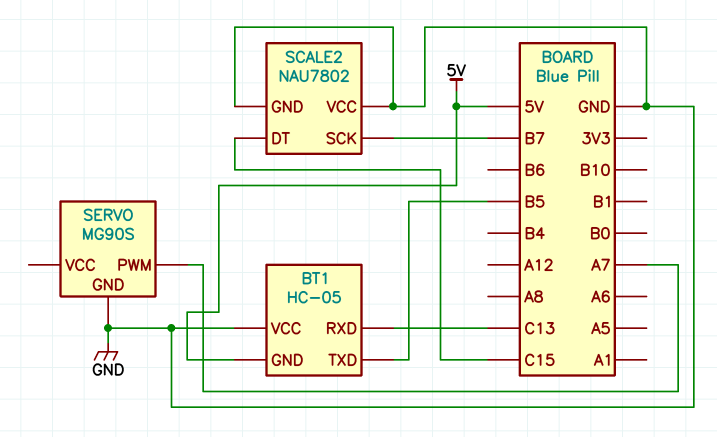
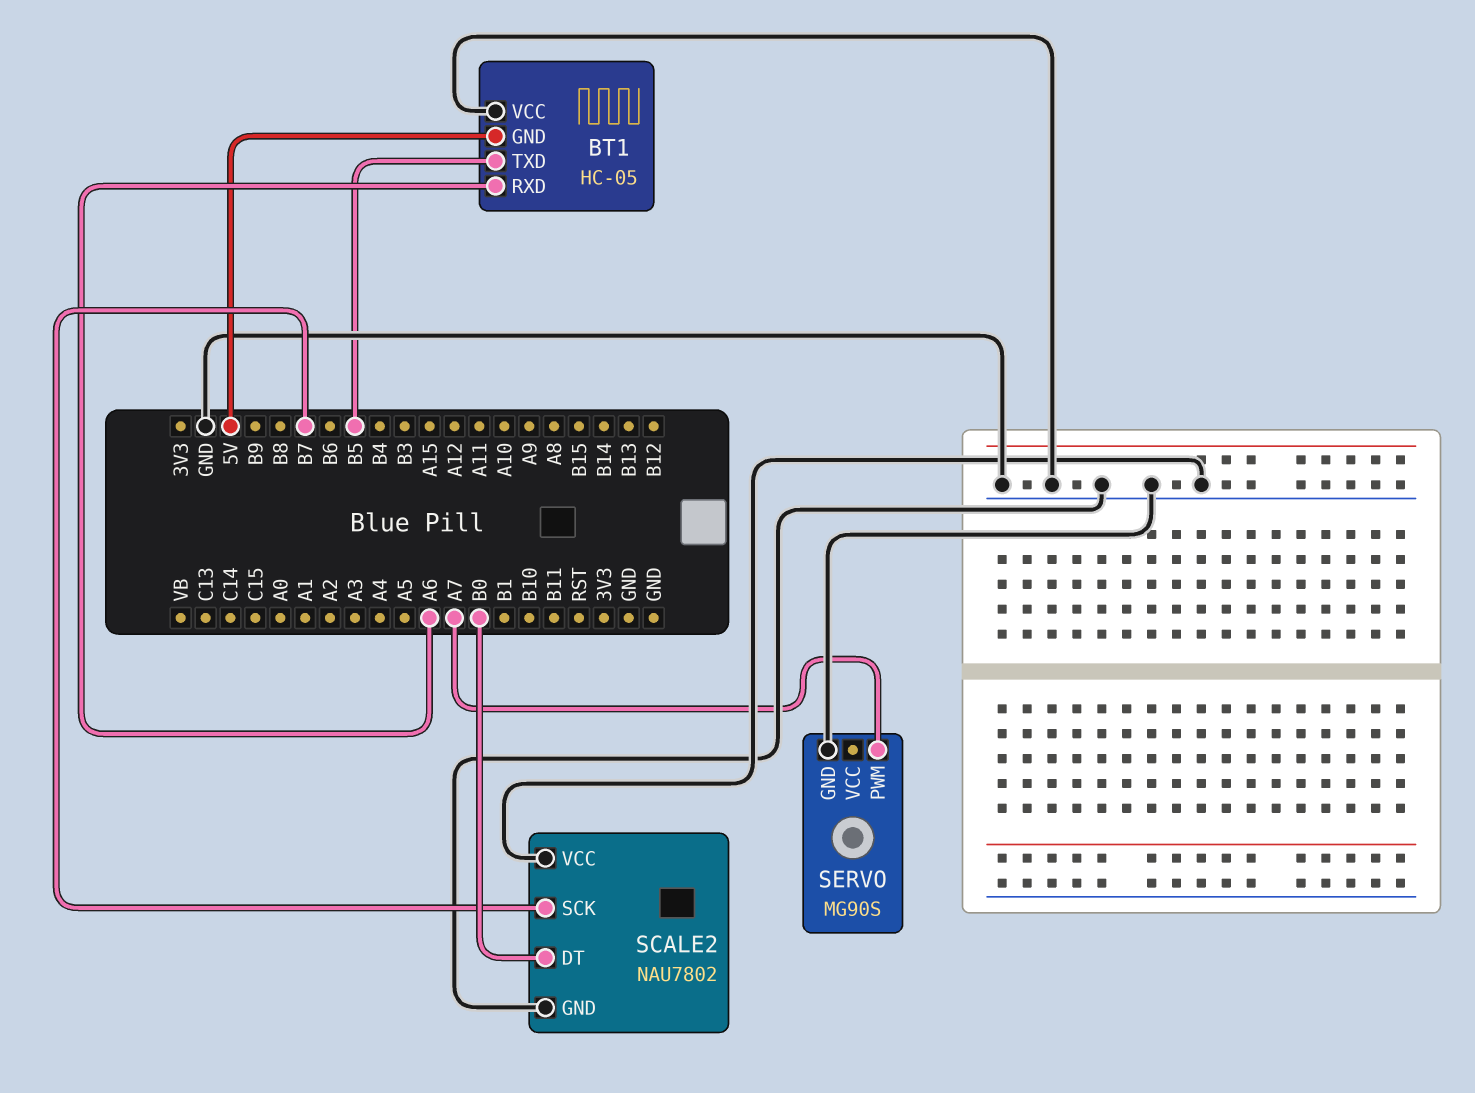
BT1 pin RXD: C13 -> A6
SCALE2 pin DT: C15 -> B0

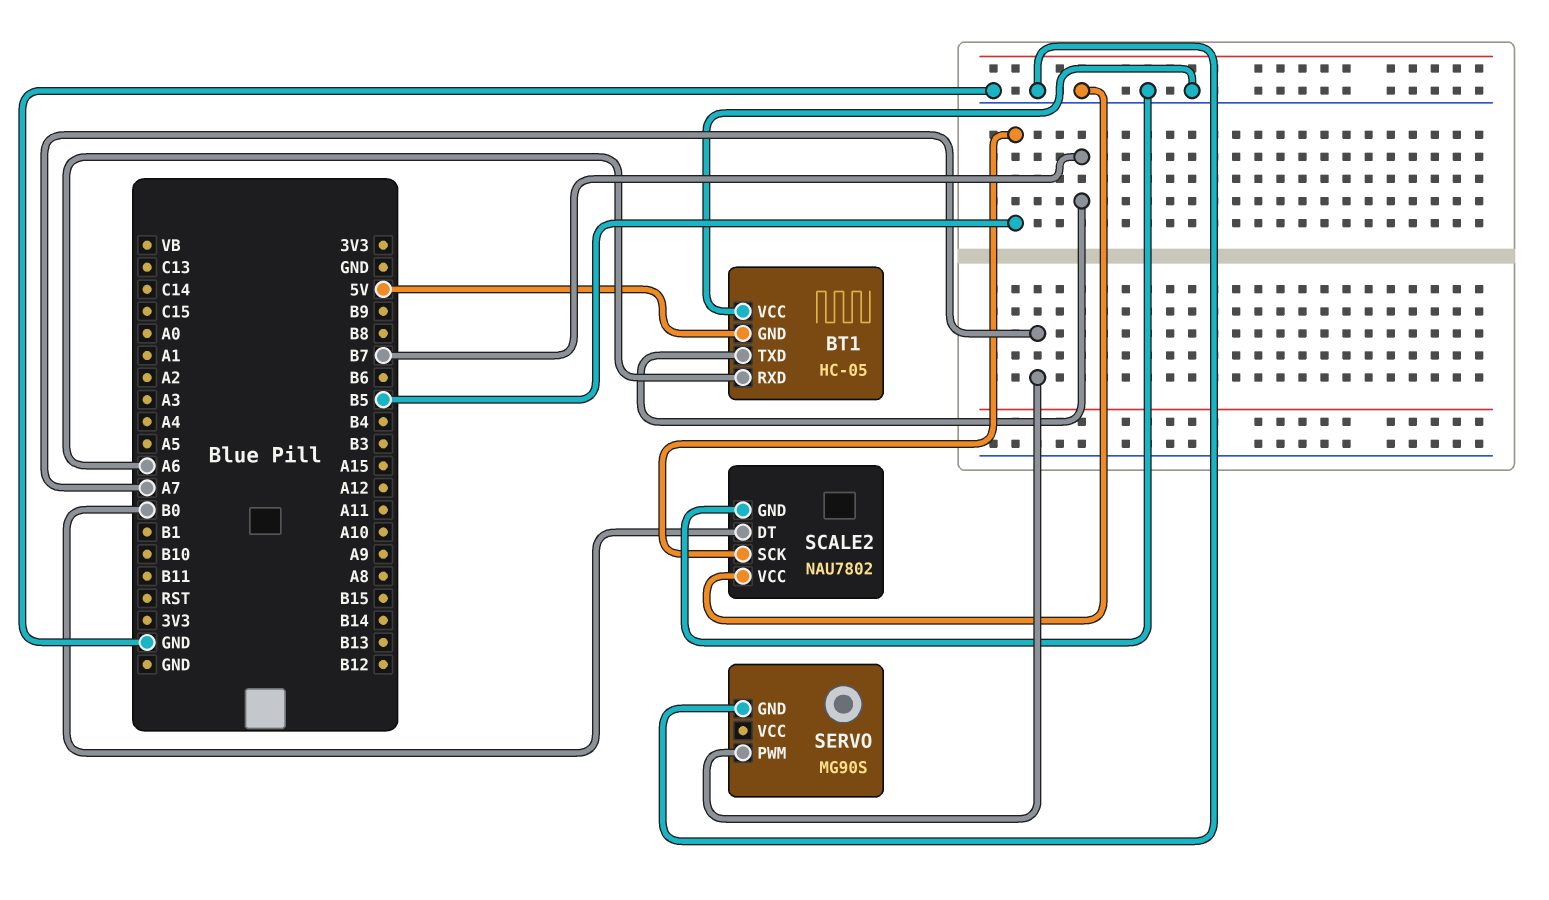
BT1 pin TXD: B5 -> B7
SCALE2 pin SCK: B7 -> B5

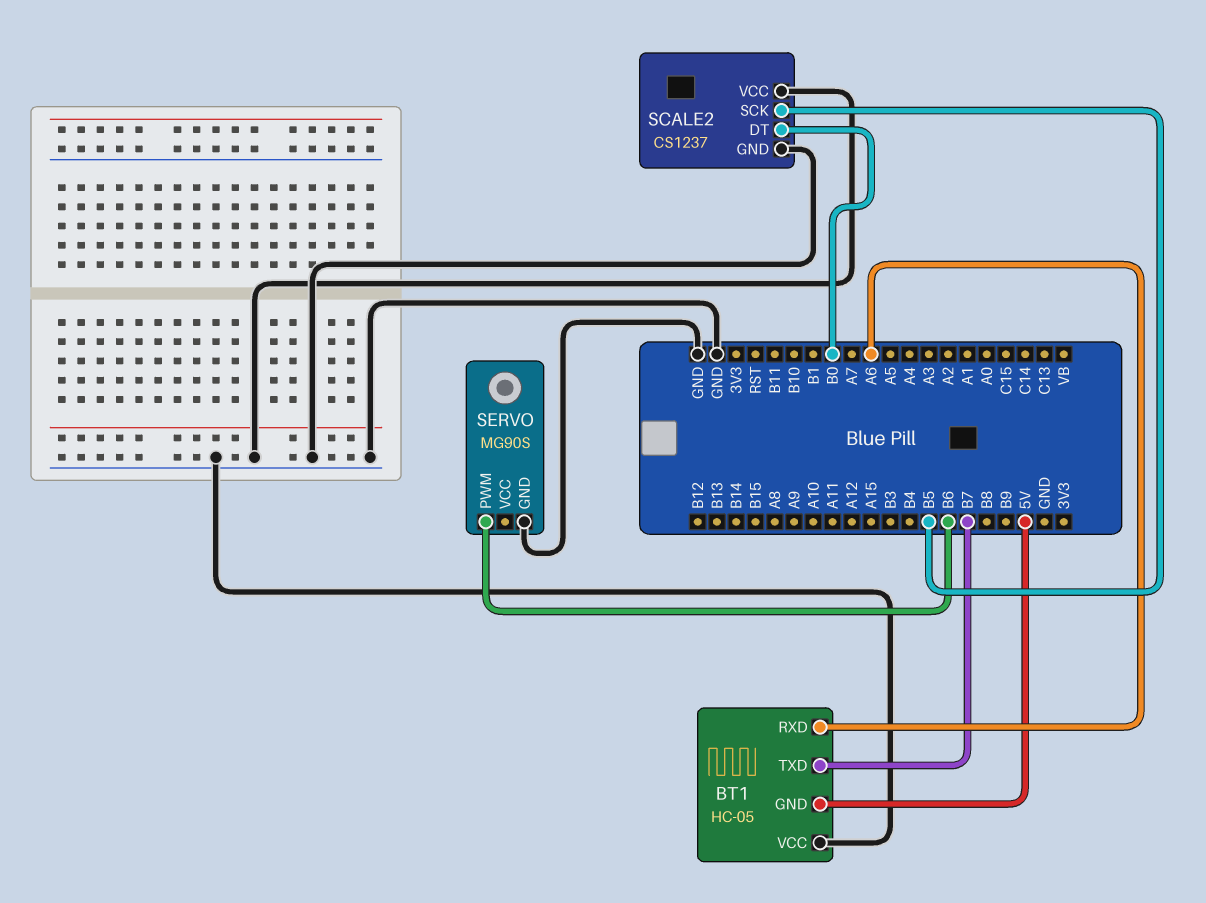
SCALE2: NAU7802 -> CS1237
SERVO pin PWM: A7 -> B6

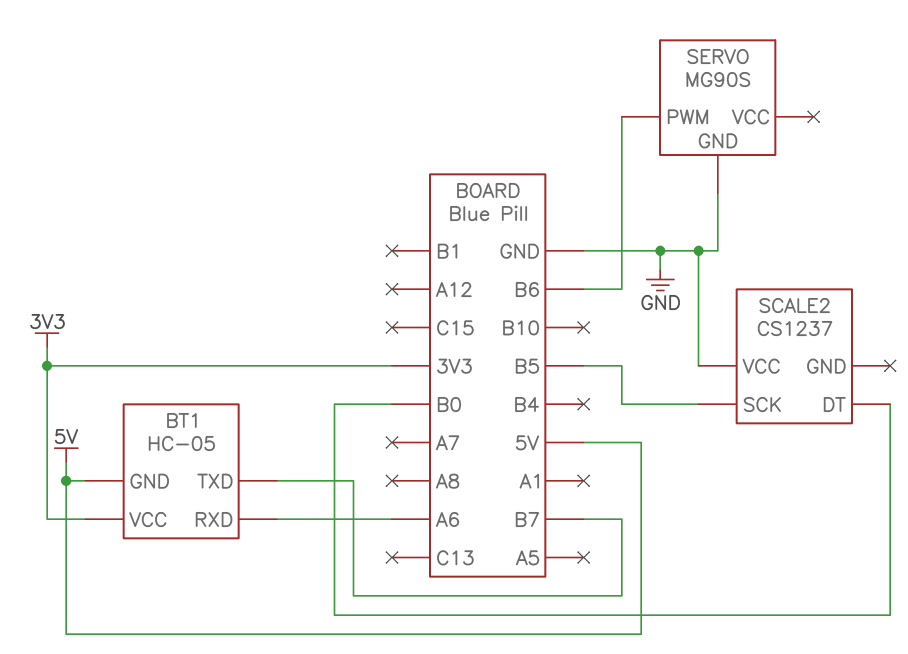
BT1 pin VCC: GND -> 3V3
SCALE2 pin GND: GND -> none

